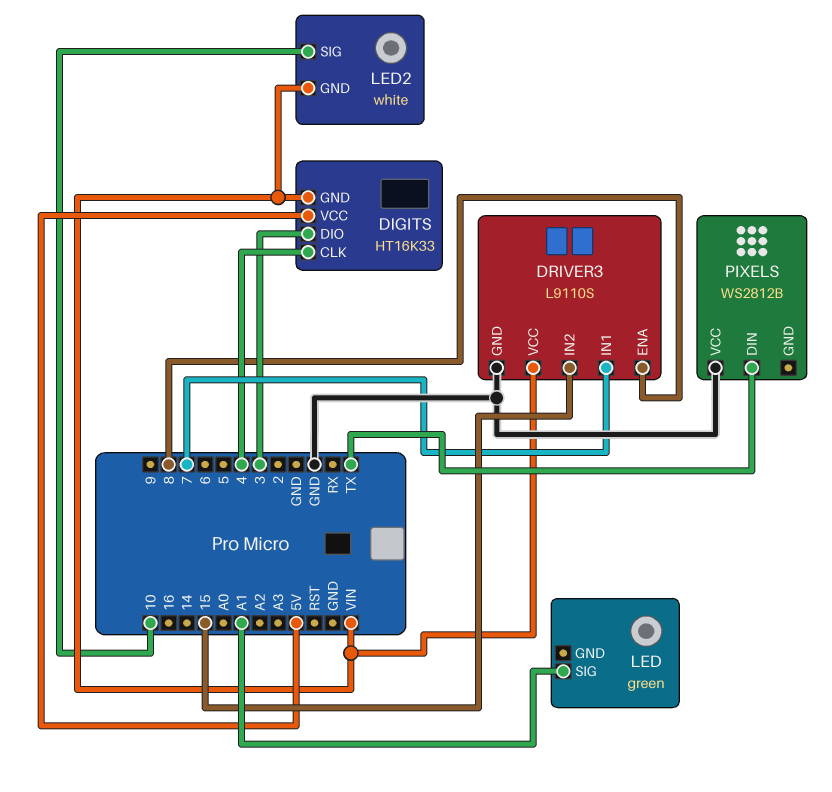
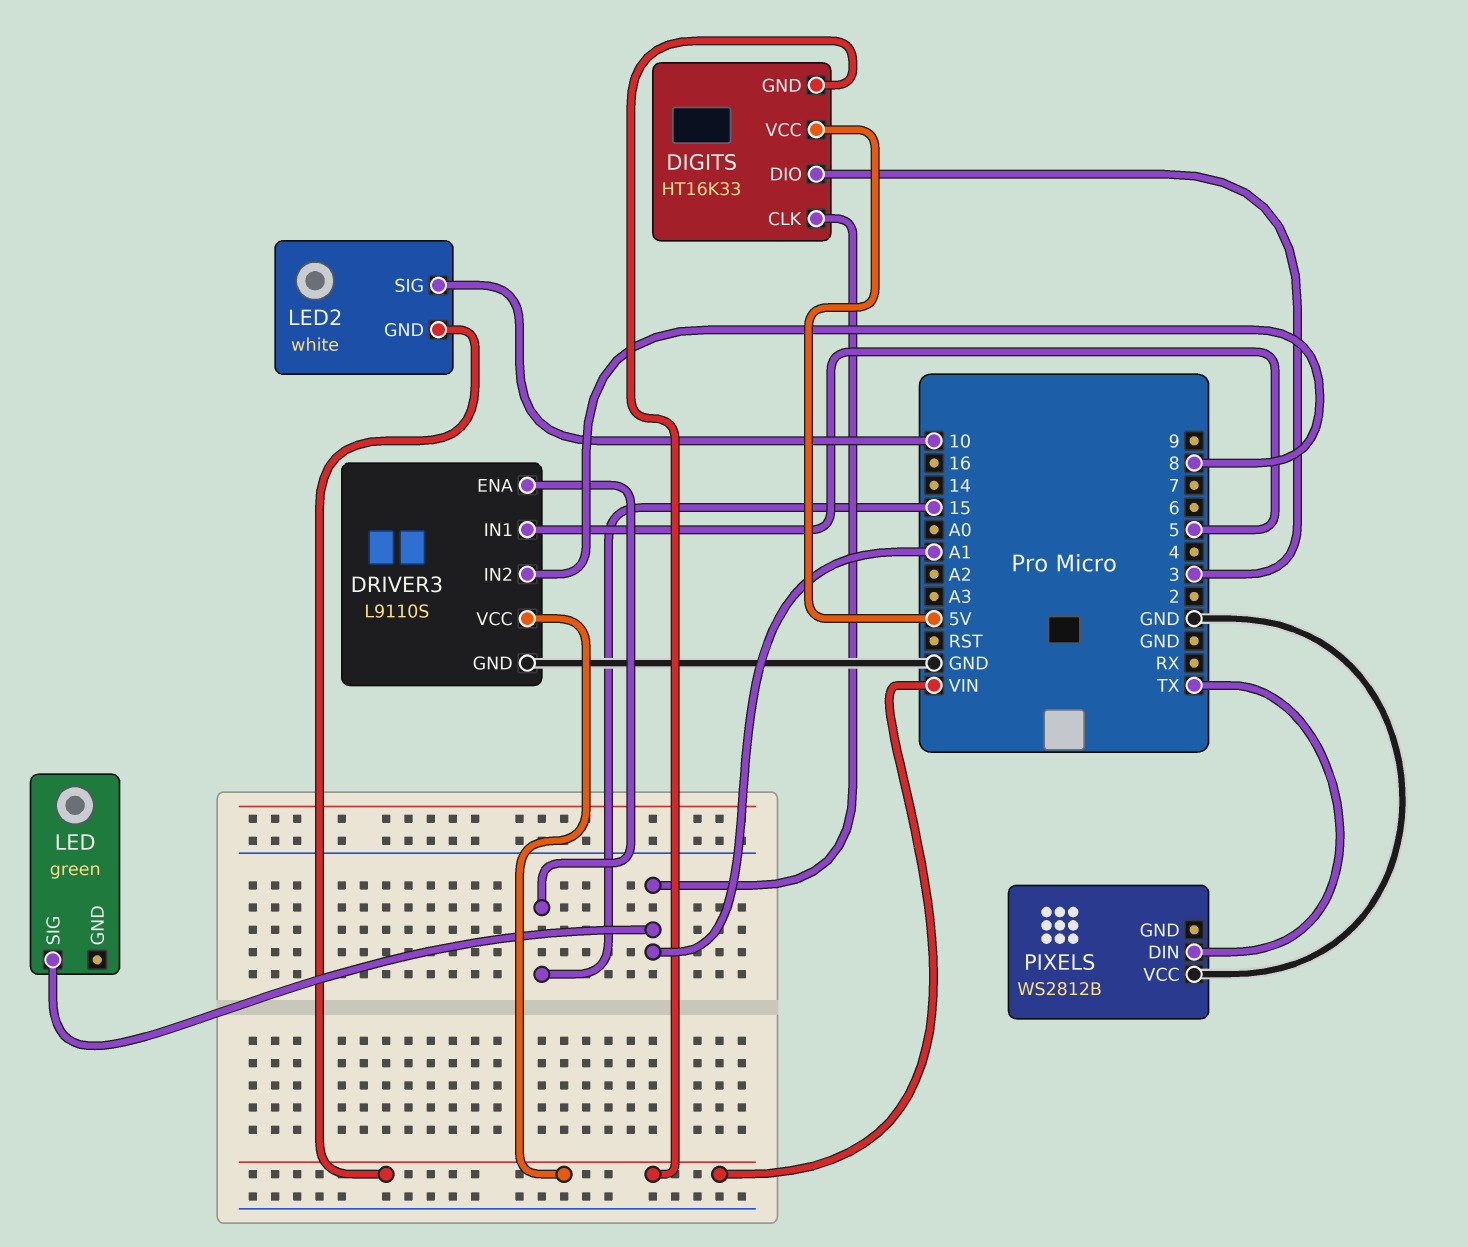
DIGITS pin CLK: 4 -> A1
DRIVER3 pin ENA: 8 -> 15
DRIVER3 pin IN1: 7 -> 5
DRIVER3 pin IN2: 15 -> 8

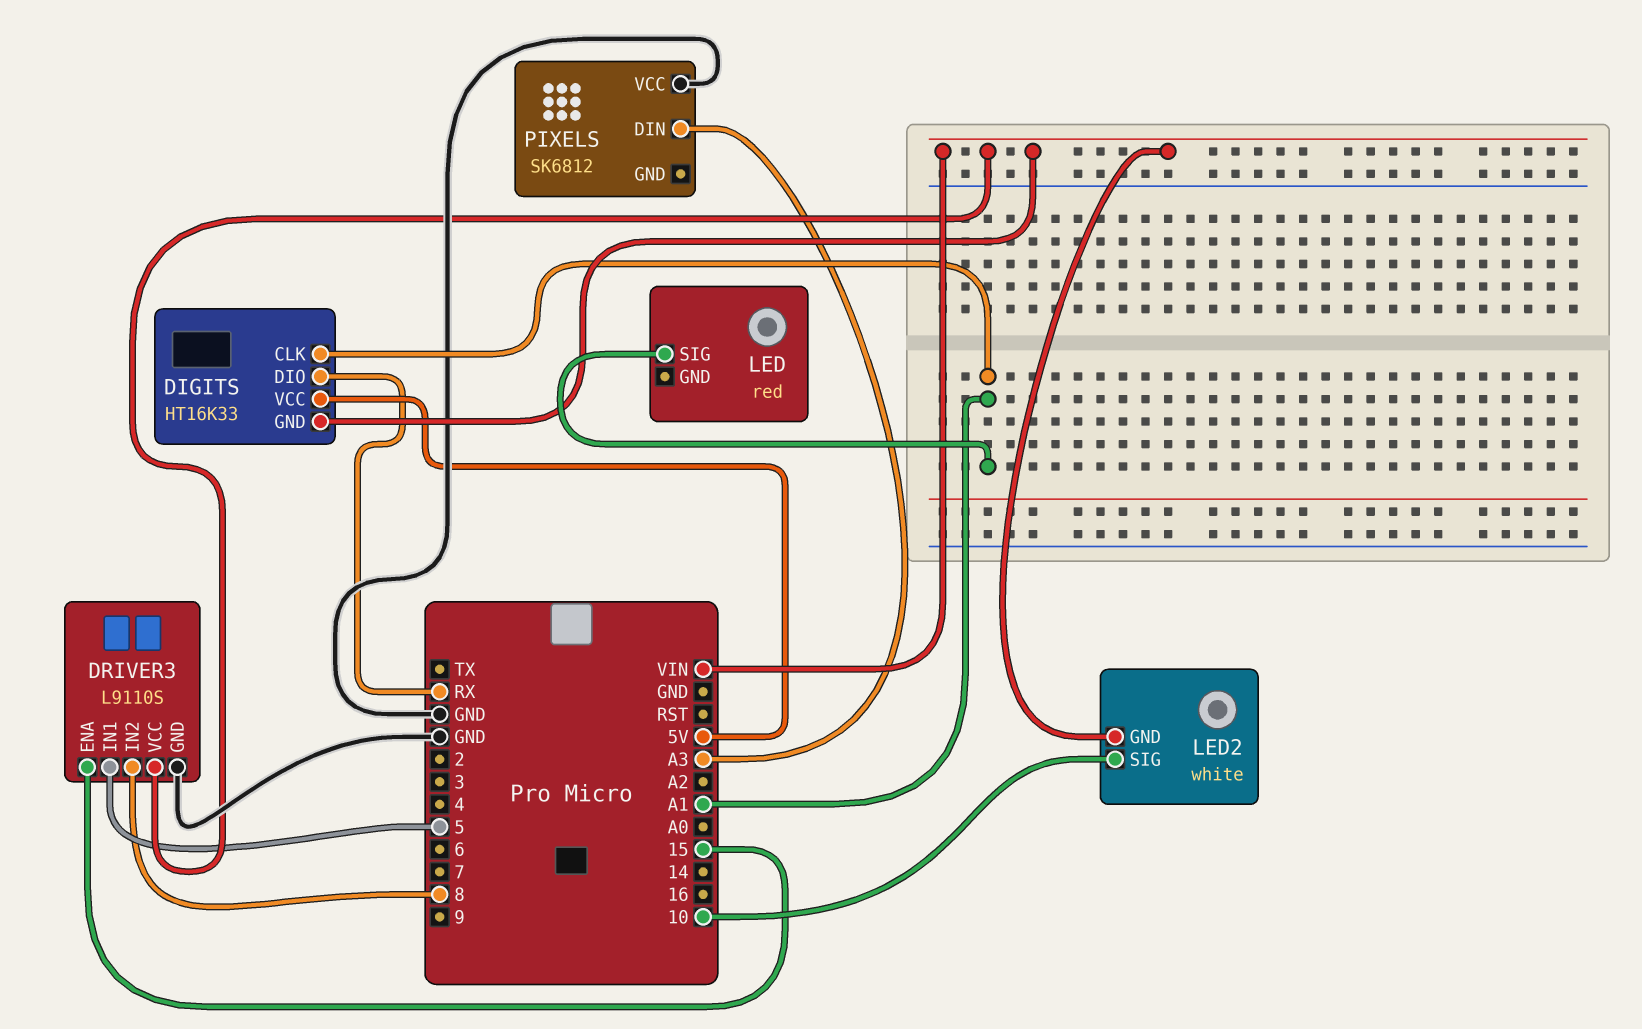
DIGITS pin DIO: 3 -> RX
LED: green -> red
PIXELS: WS2812B -> SK6812
PIXELS pin DIN: TX -> A3

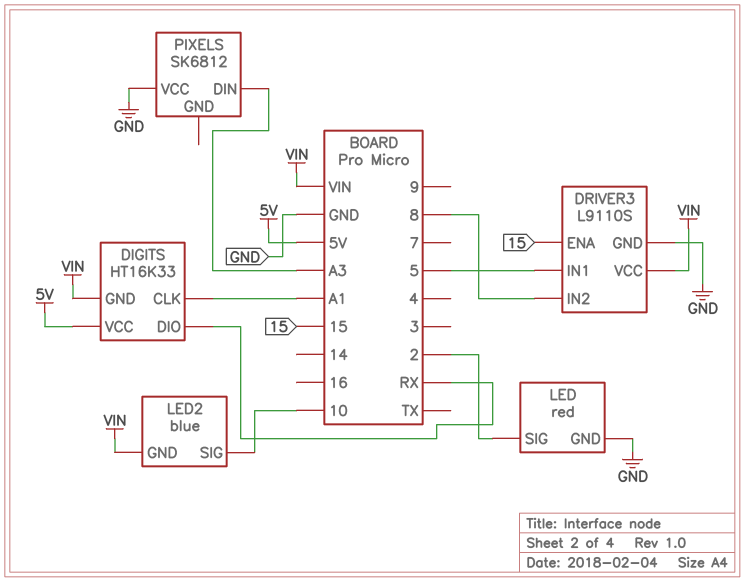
LED pin GND: none -> GND
LED pin SIG: A1 -> 2
LED2: white -> blue

